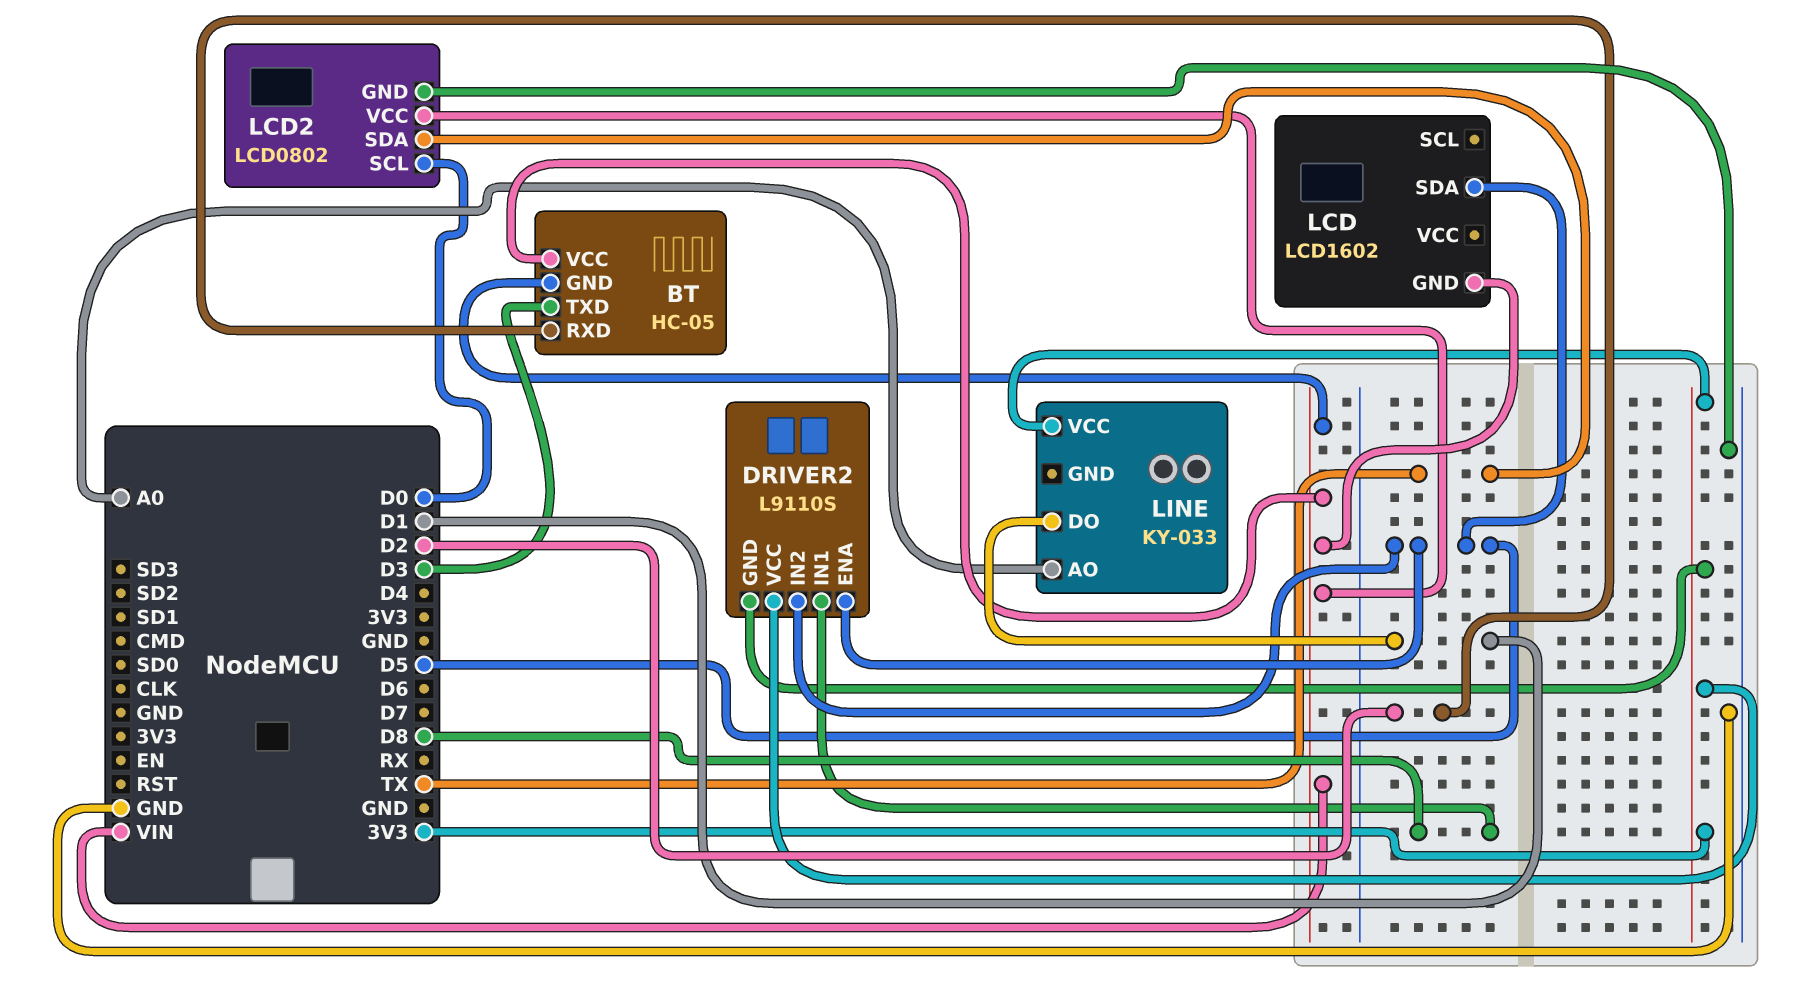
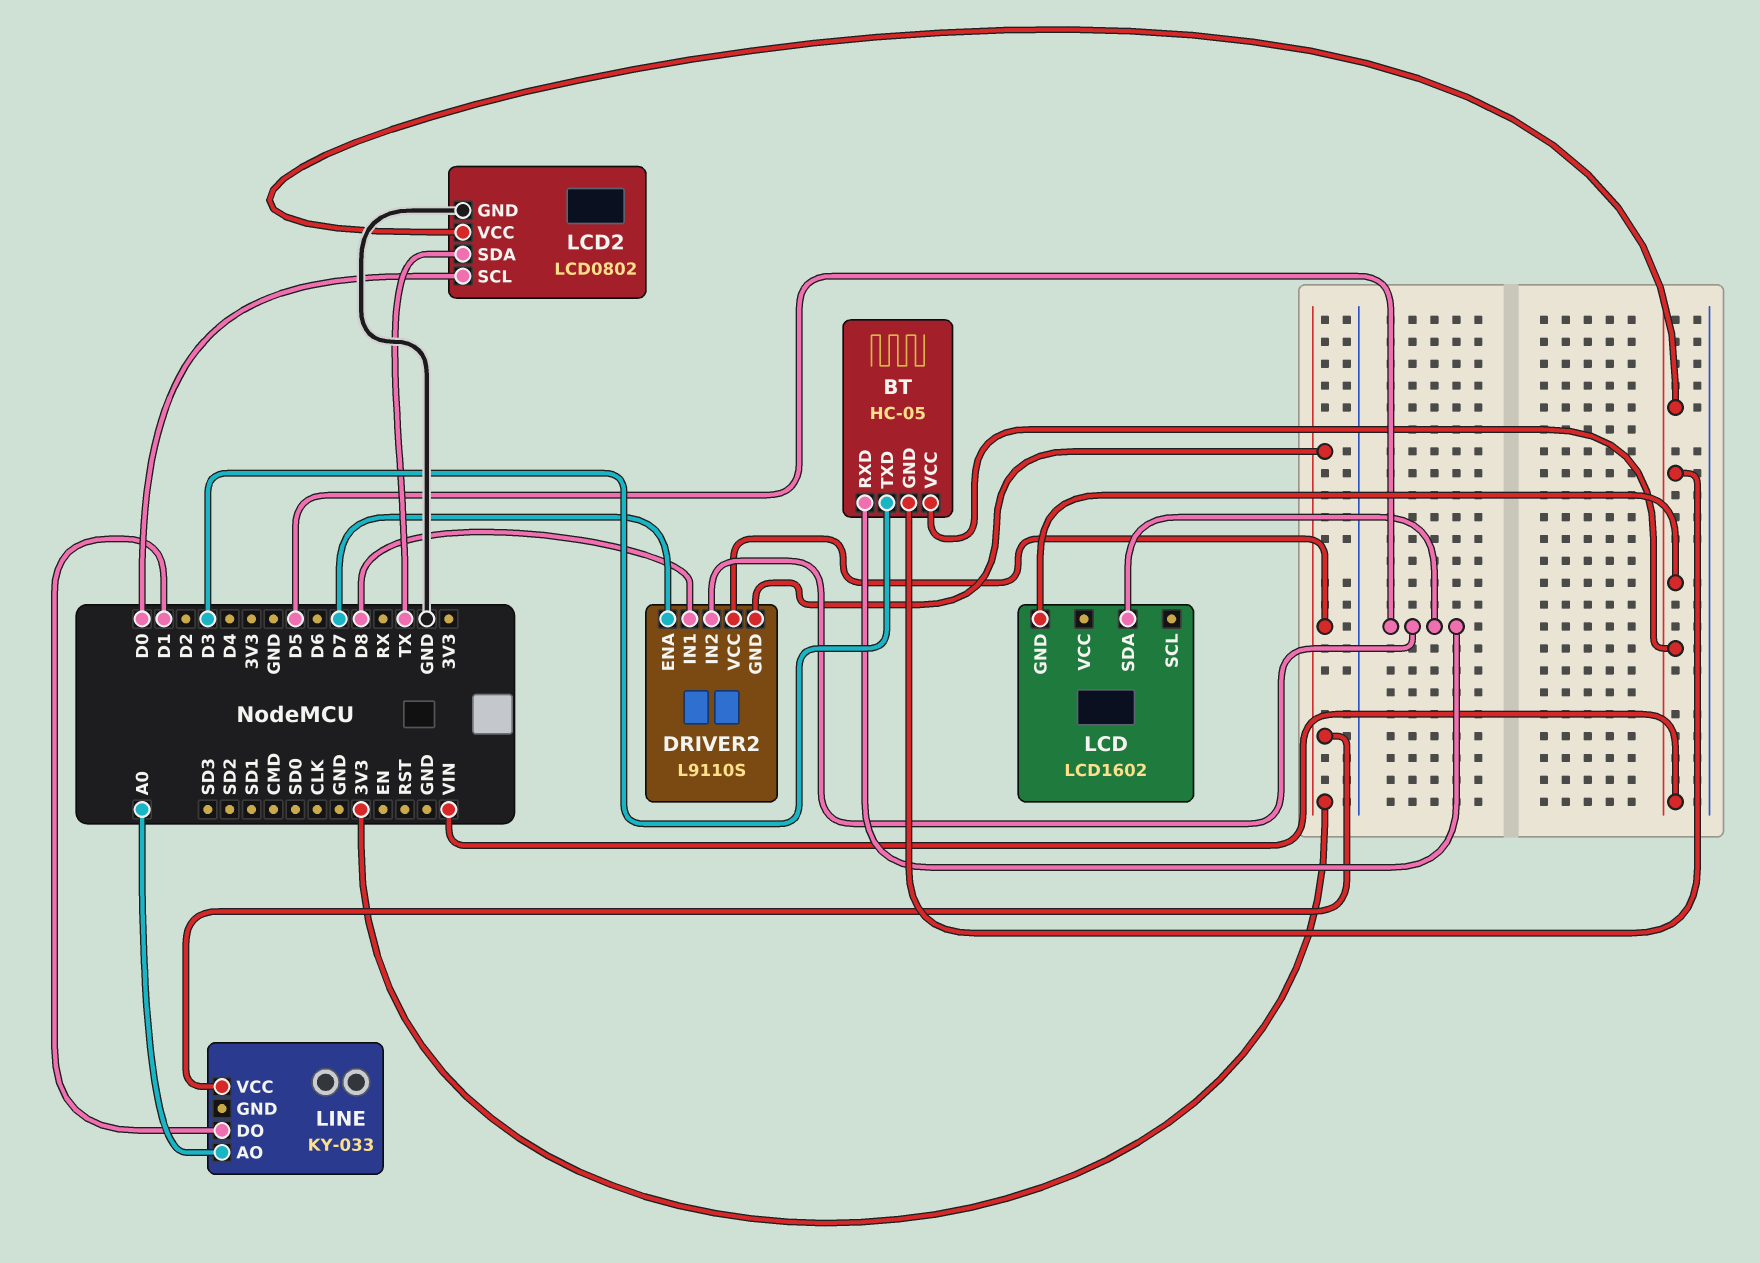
BT pin RXD: D2 -> D5
DRIVER2 pin ENA: D5 -> D7

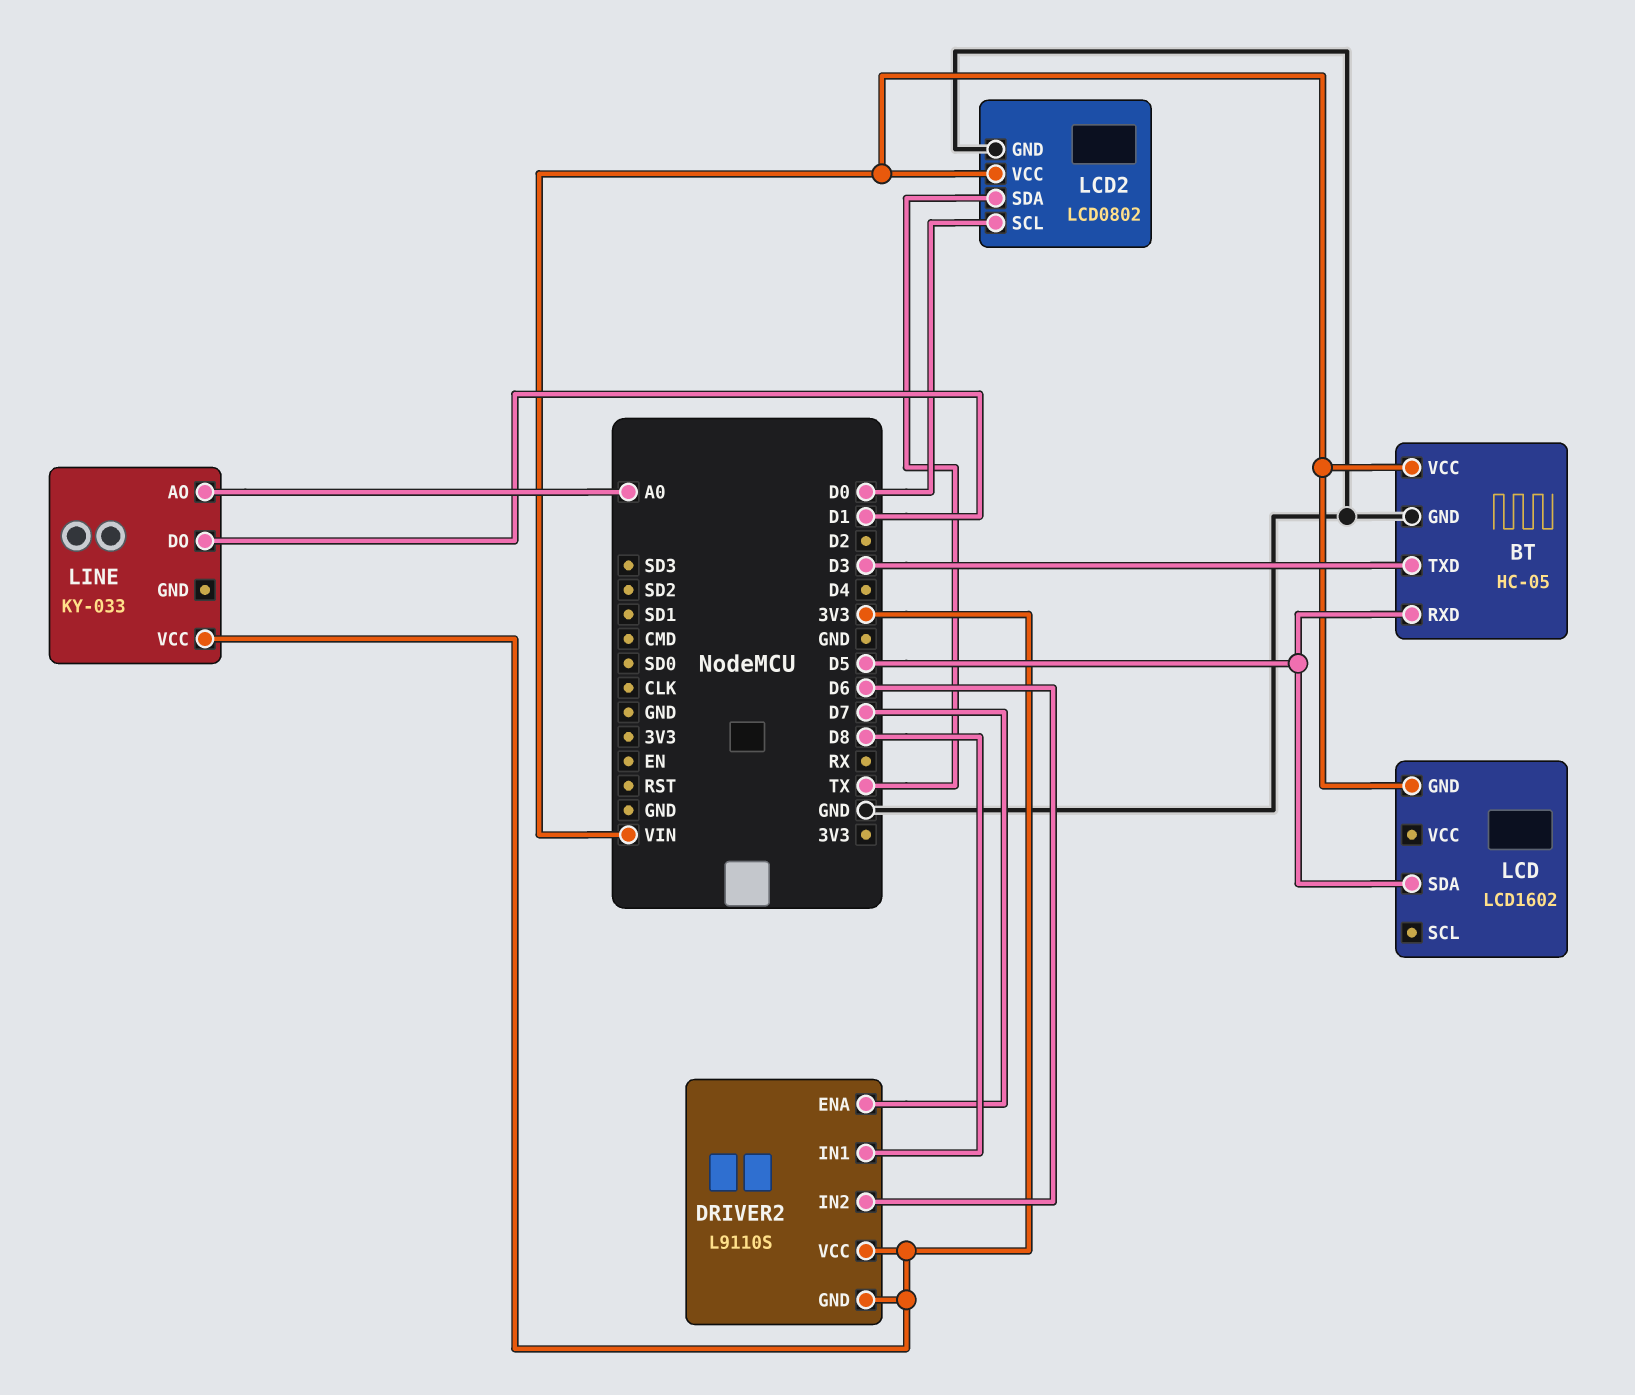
BT pin GND: VIN -> GND
DRIVER2 pin IN2: D5 -> D6

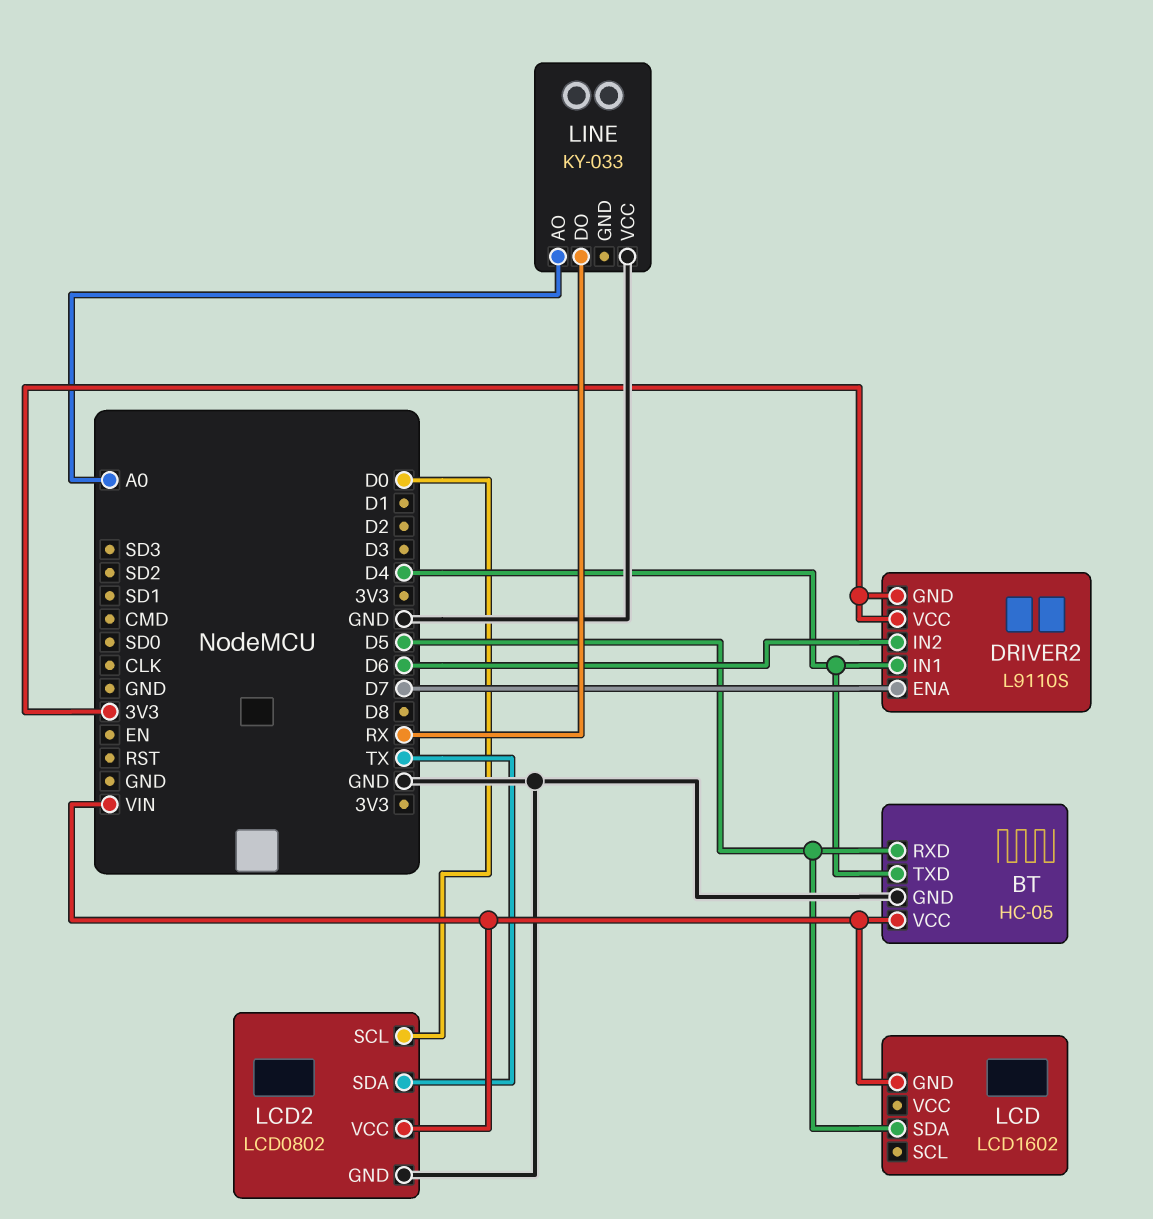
BT pin TXD: D3 -> D4
DRIVER2 pin IN1: D8 -> D4
LINE pin DO: D1 -> RX
LINE pin VCC: 3V3 -> GND

